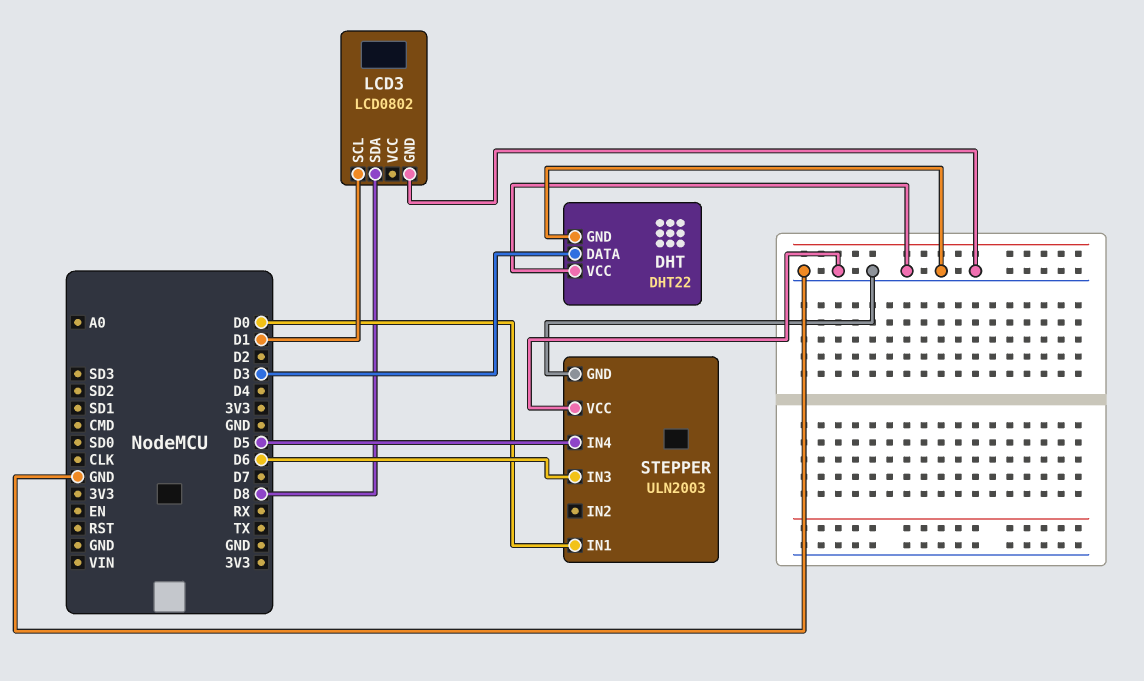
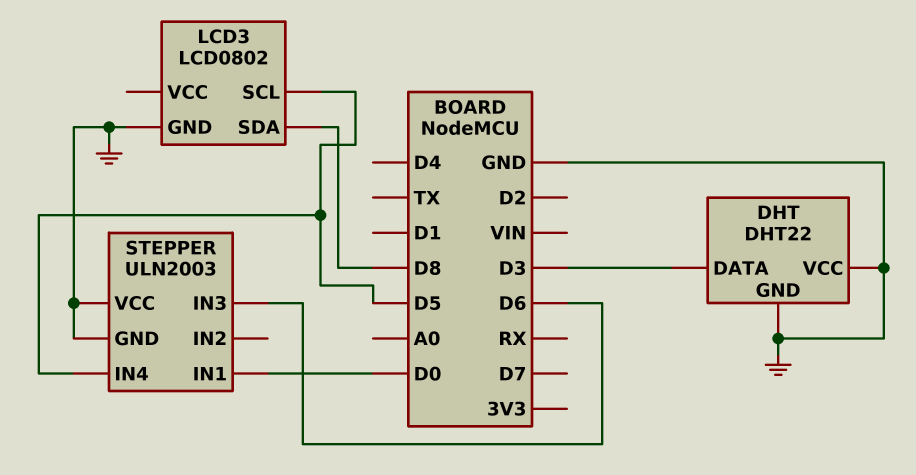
LCD3 pin SCL: D1 -> D5

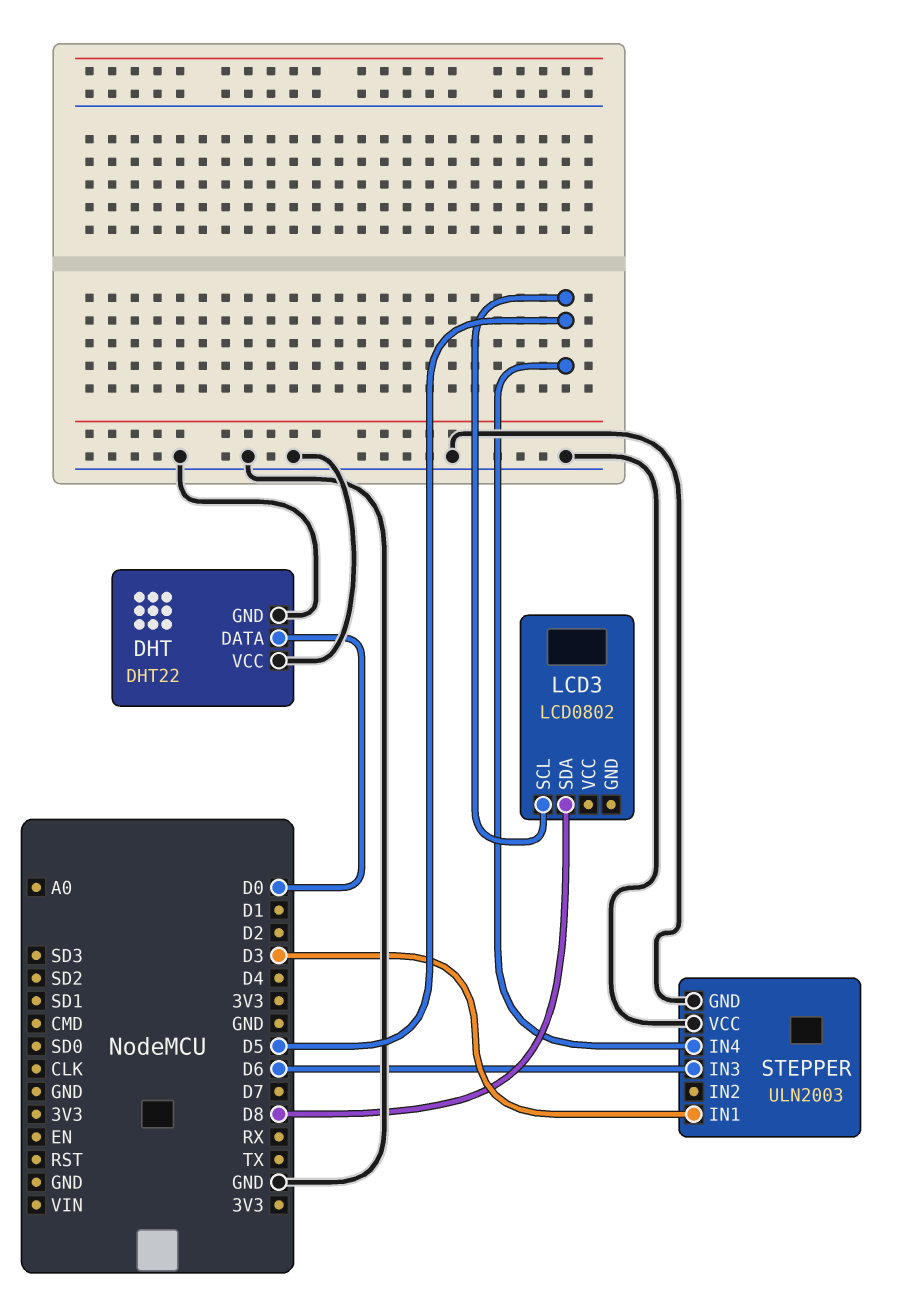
DHT pin DATA: D3 -> D0
LCD3 pin GND: GND -> none
STEPPER pin IN1: D0 -> D3

